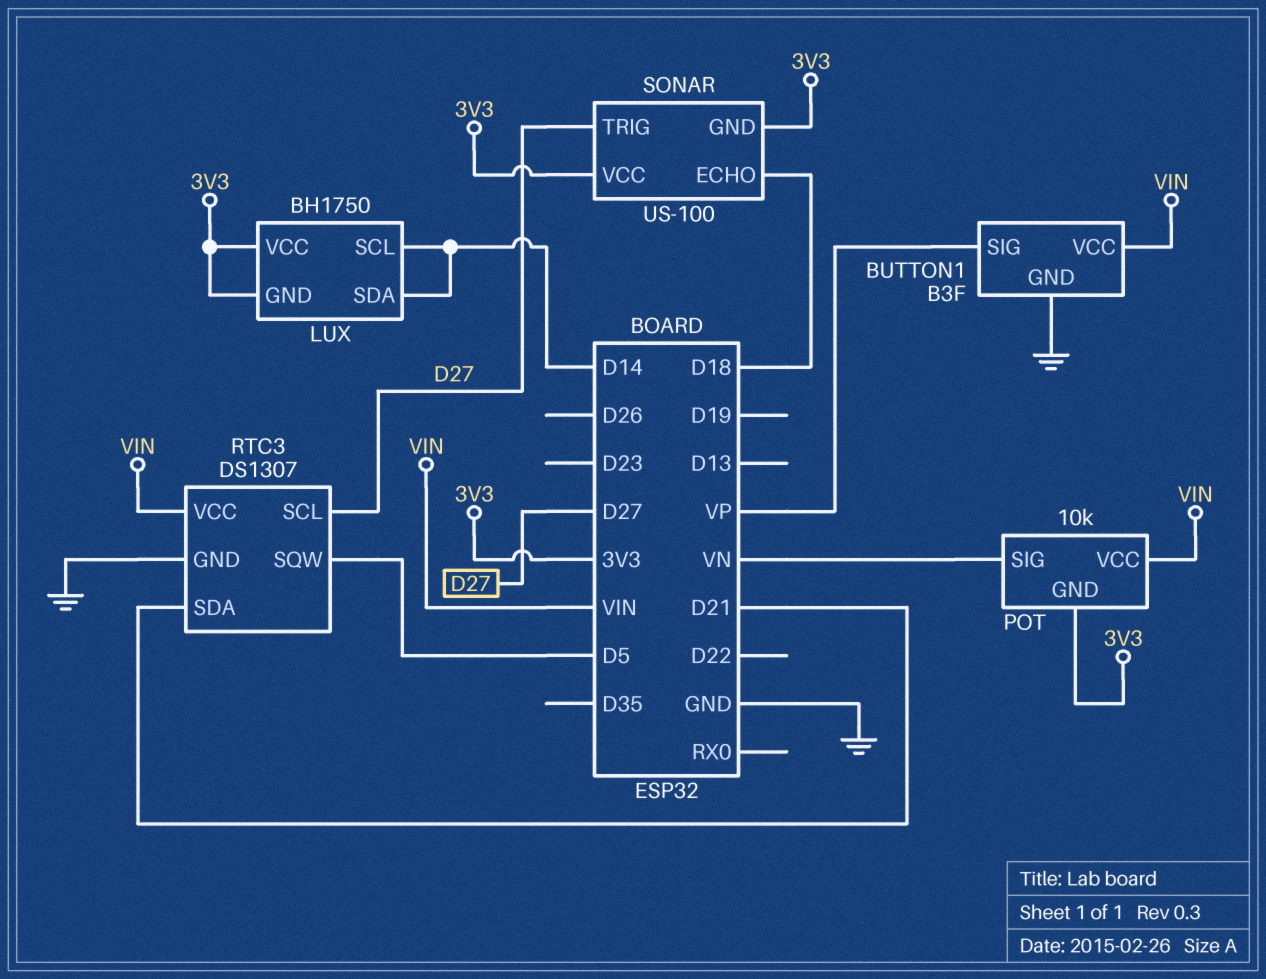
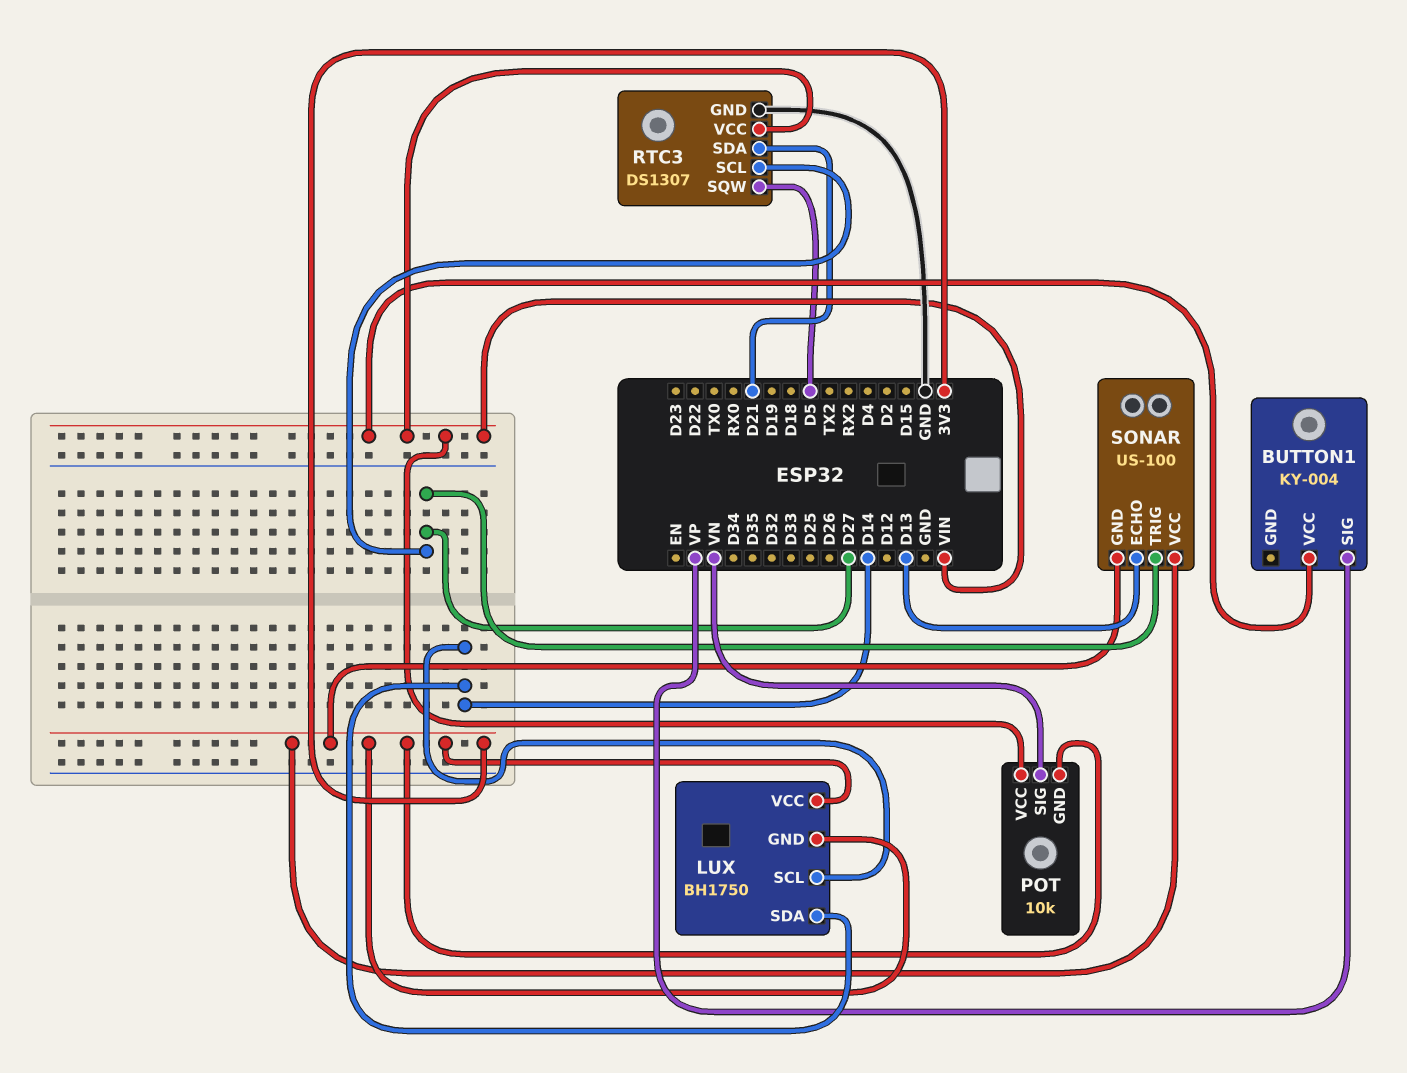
BUTTON1: B3F -> KY-004
BUTTON1 pin GND: GND -> none
SONAR pin ECHO: D18 -> D13

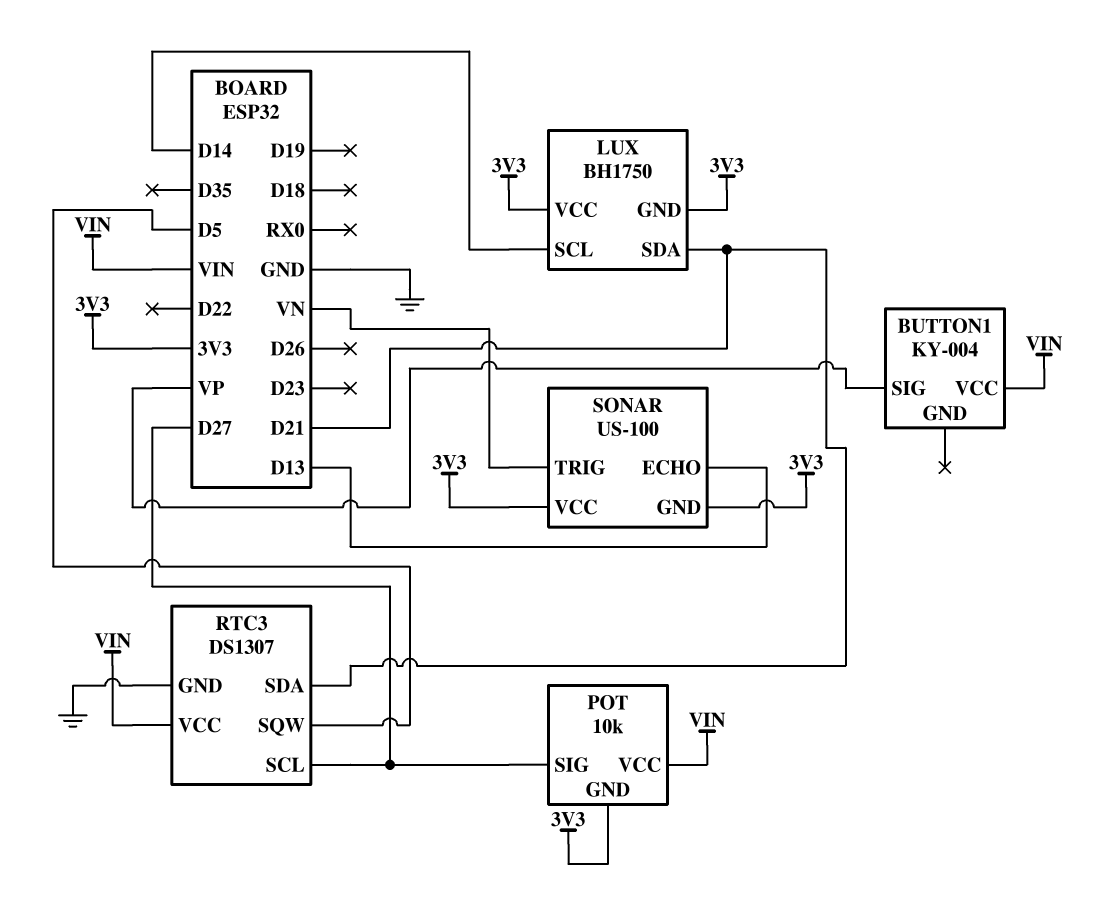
LUX pin SDA: D14 -> D21
POT pin SIG: VN -> D27
SONAR pin TRIG: D27 -> VN

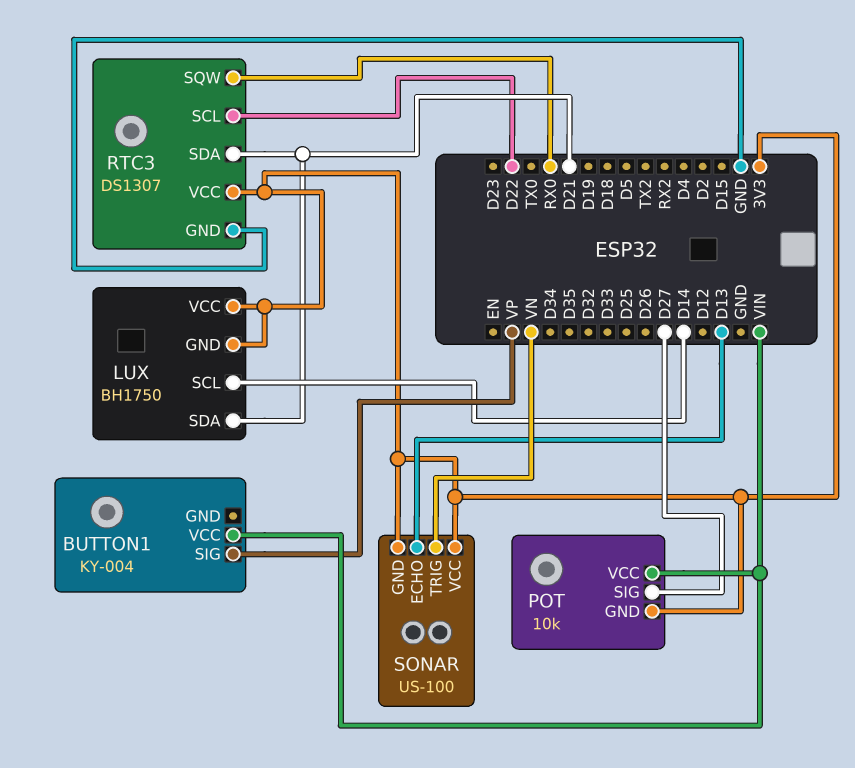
RTC3 pin SCL: D27 -> D22
RTC3 pin SQW: D5 -> RX0
RTC3 pin VCC: VIN -> 3V3

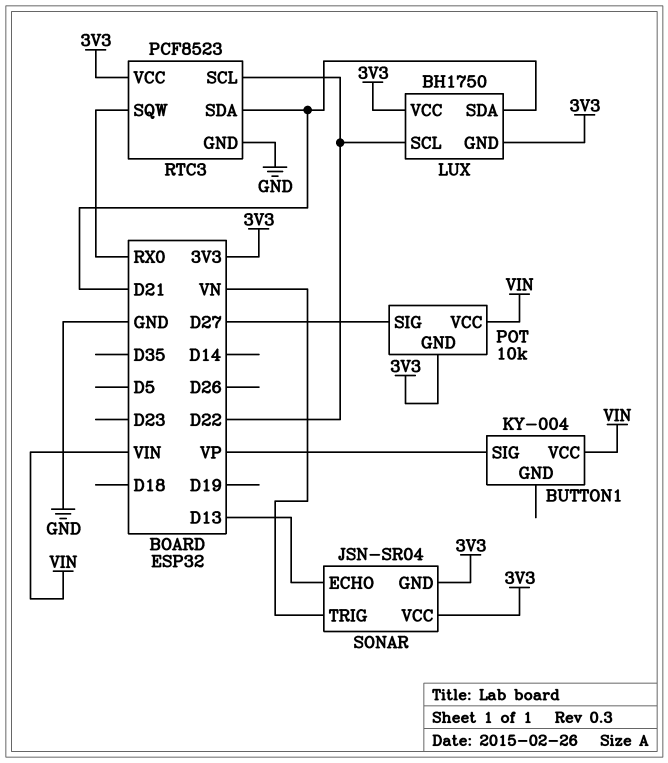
LUX pin SCL: D14 -> D22
RTC3: DS1307 -> PCF8523
SONAR: US-100 -> JSN-SR04

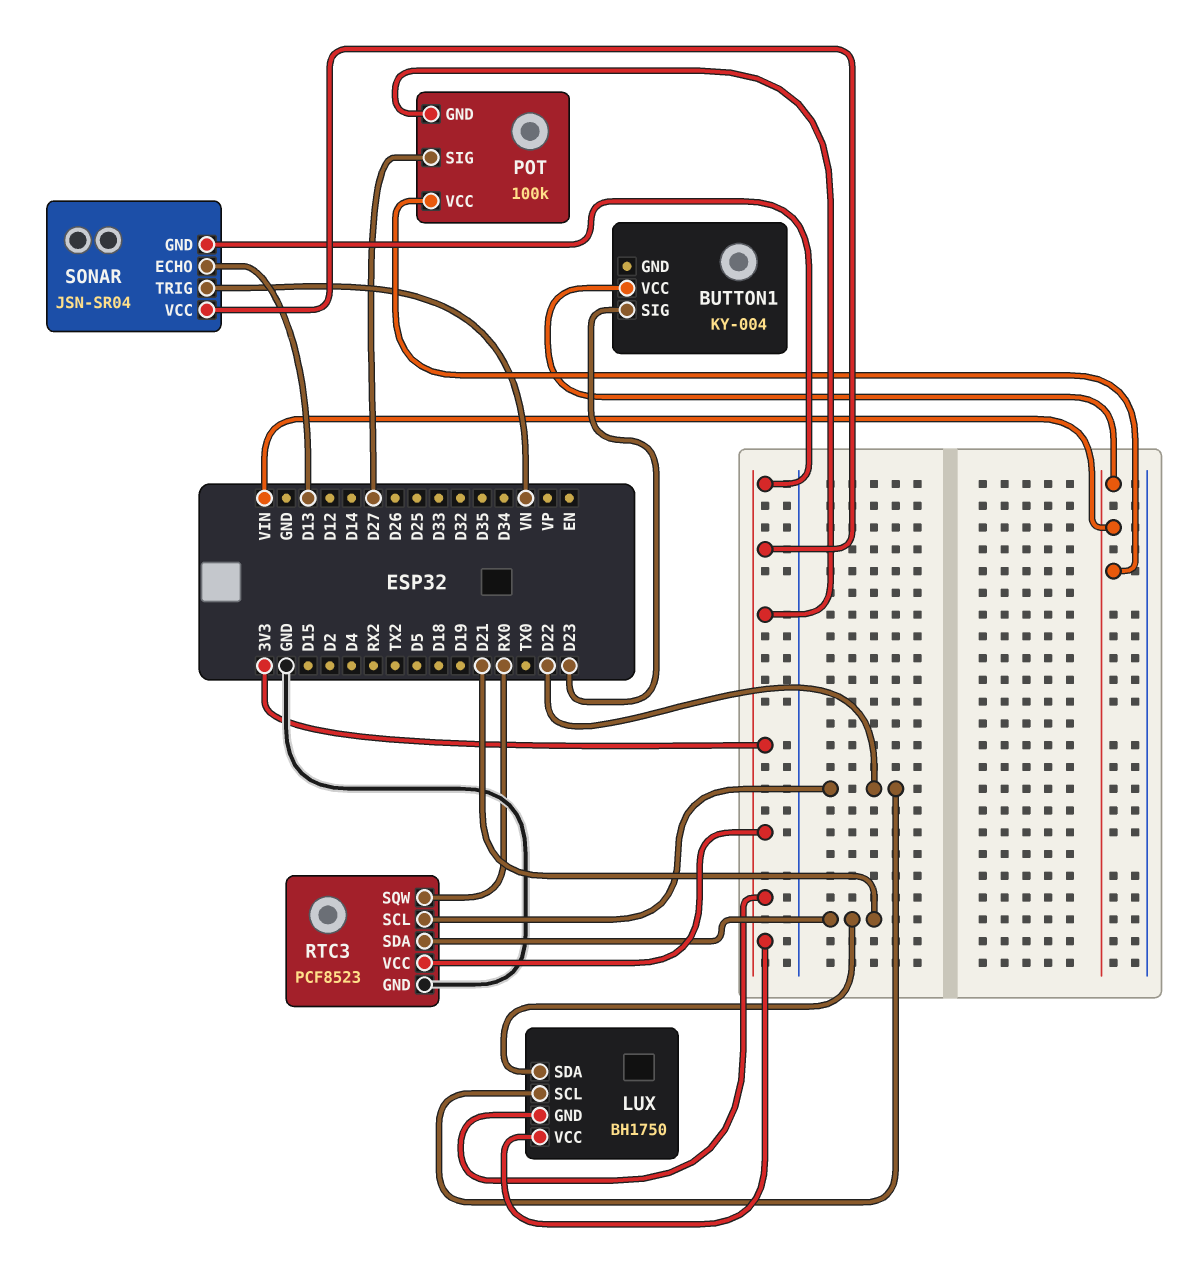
BUTTON1 pin SIG: VP -> D23
POT: 10k -> 100k

